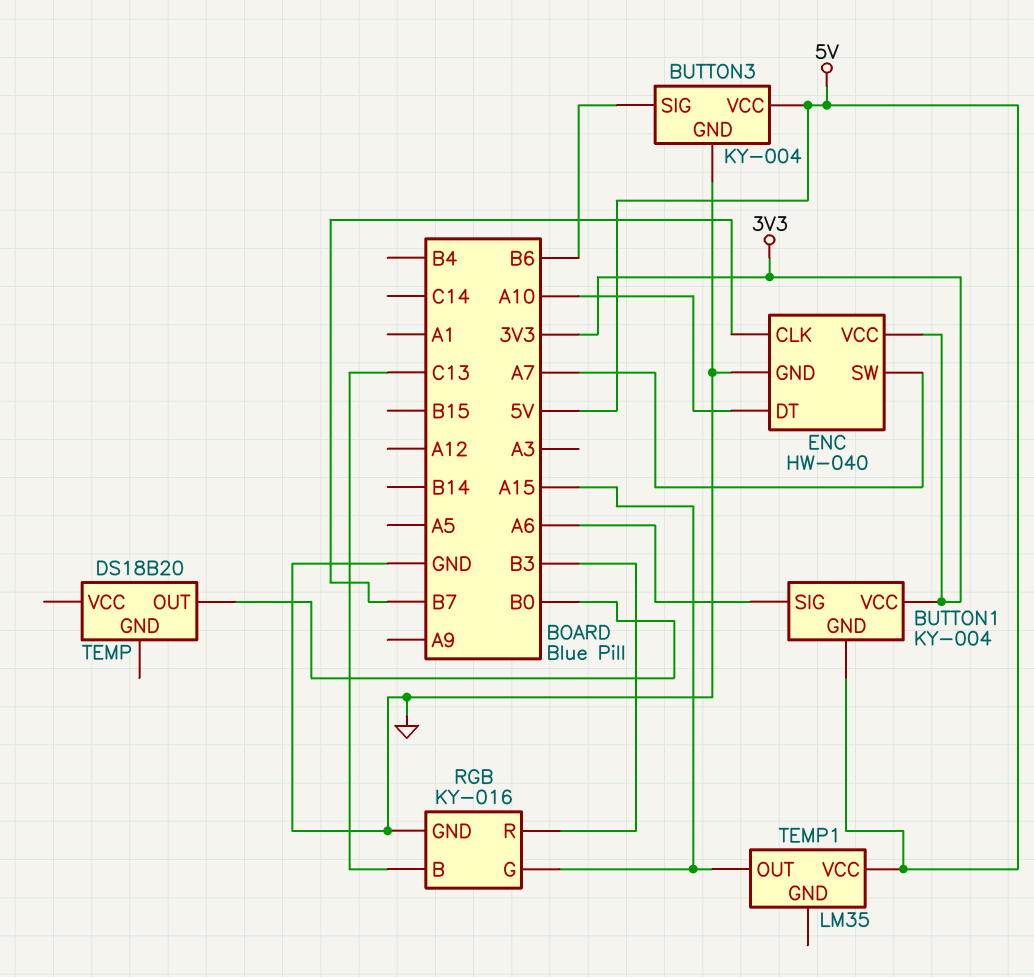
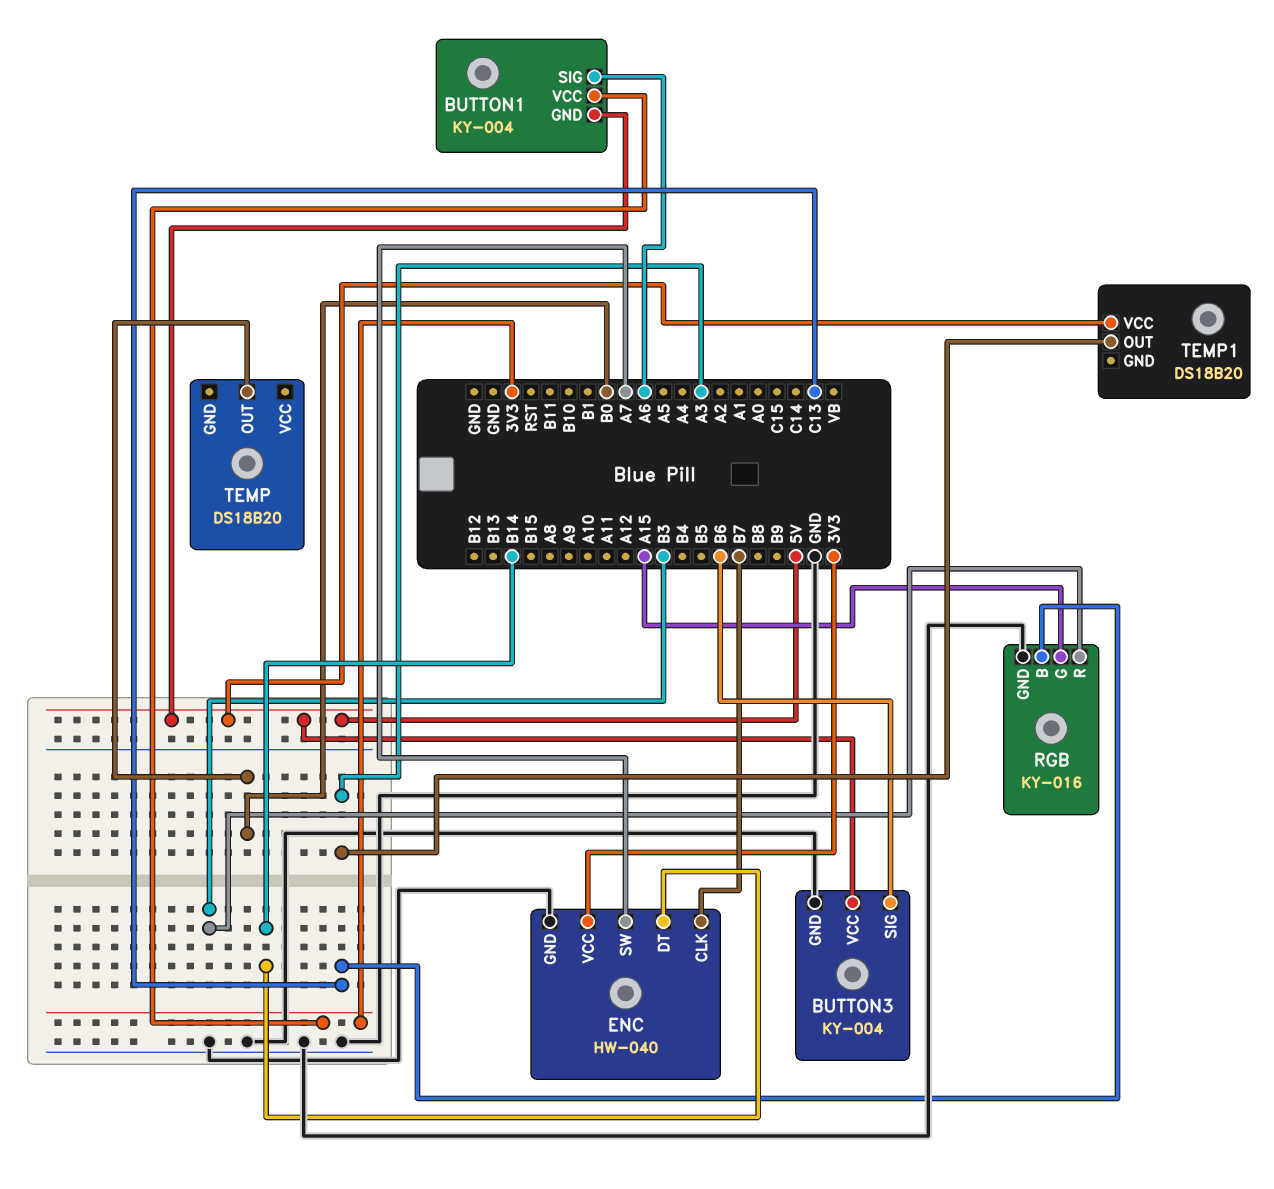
ENC pin DT: A10 -> B14
TEMP1: LM35 -> DS18B20
TEMP1 pin OUT: A15 -> A3

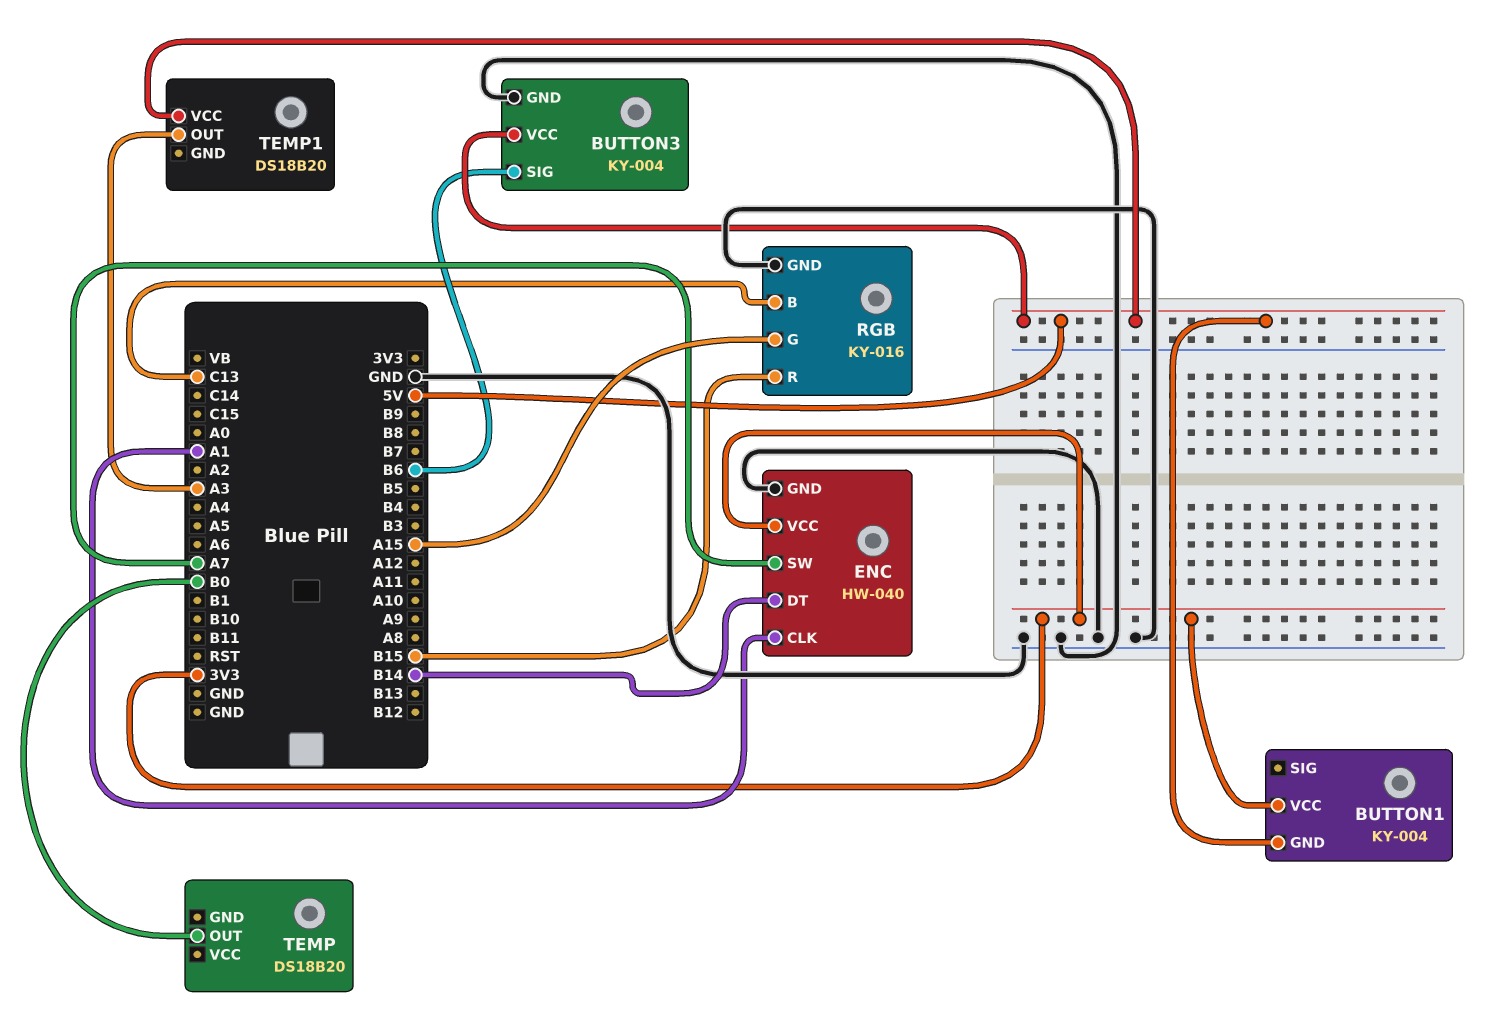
BUTTON1 pin SIG: A6 -> none
ENC pin CLK: B7 -> A1
RGB pin R: B3 -> B15

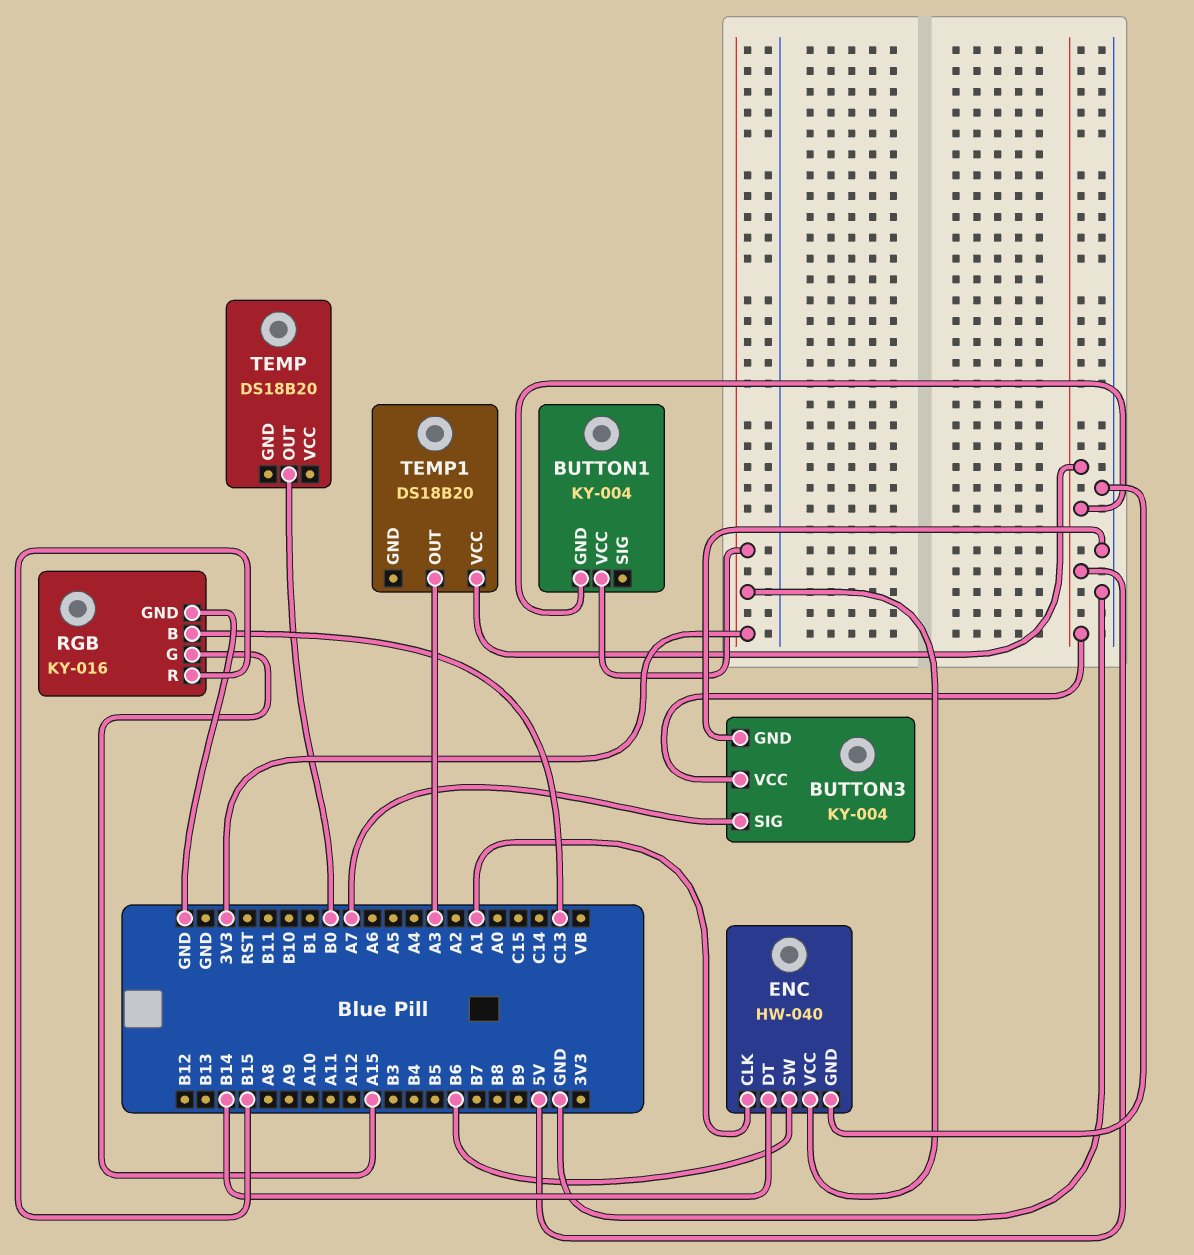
BUTTON3 pin SIG: B6 -> A7
ENC pin SW: A7 -> B6

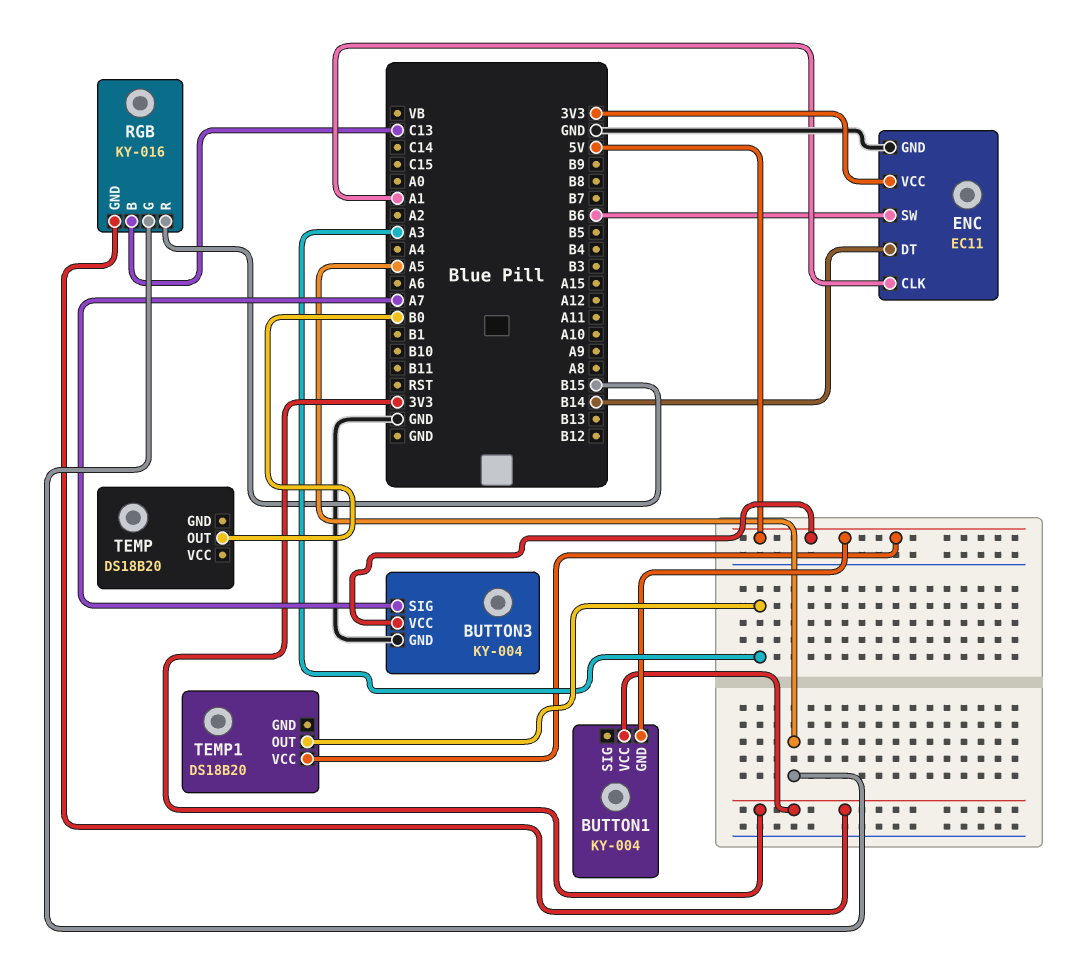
ENC: HW-040 -> EC11
RGB pin G: A15 -> A5
RGB pin GND: GND -> 3V3

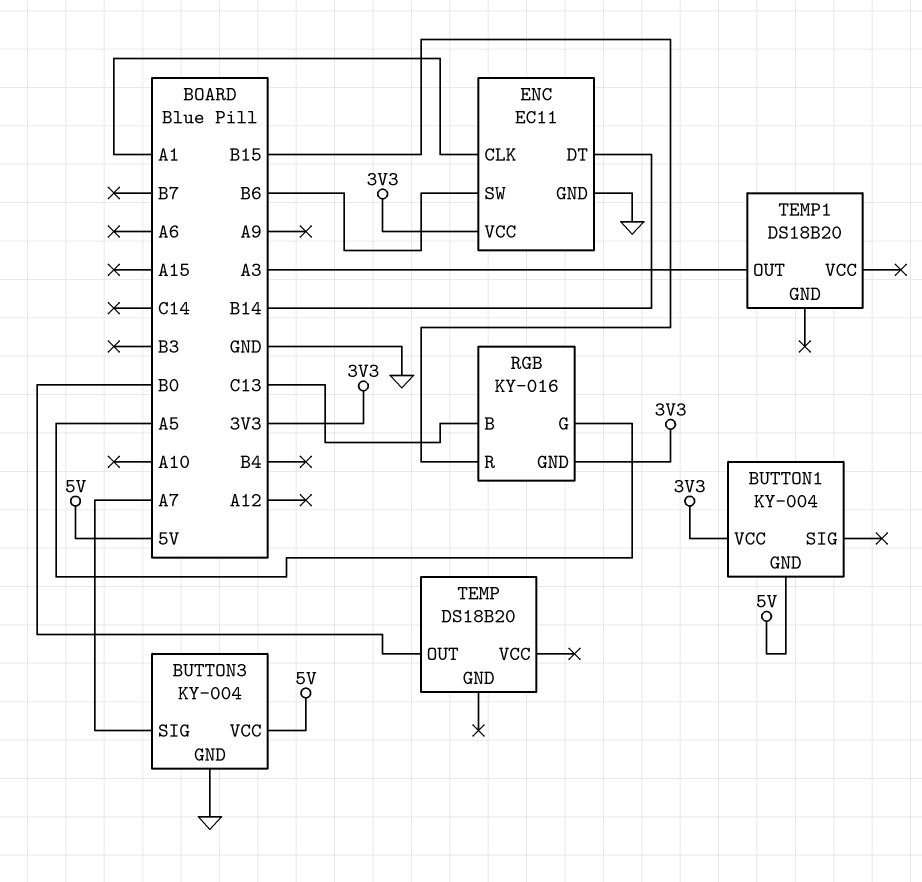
TEMP1 pin VCC: 5V -> none

